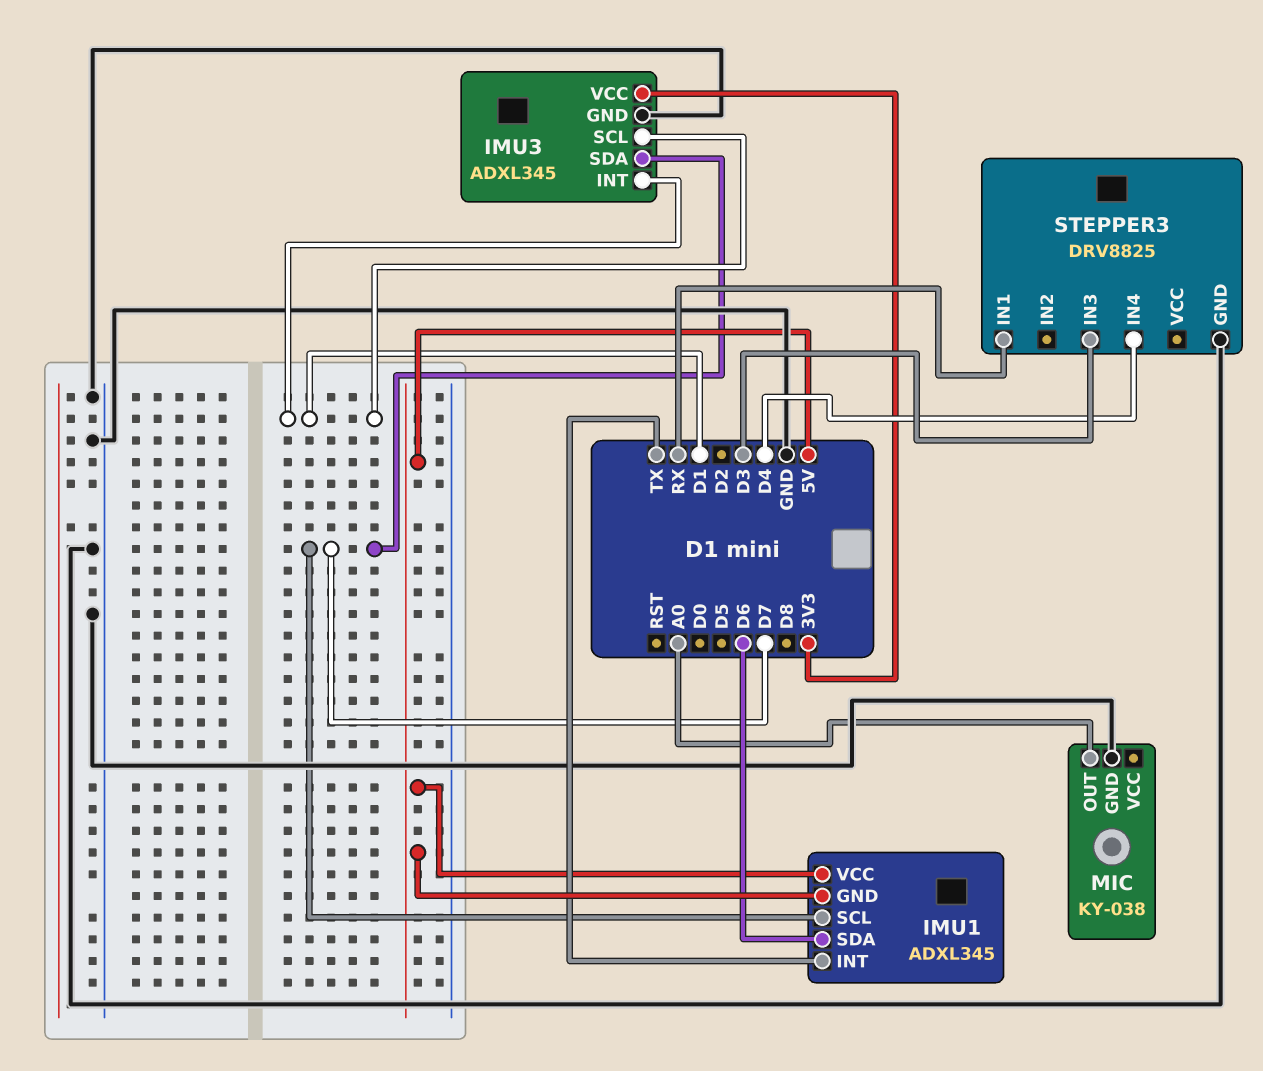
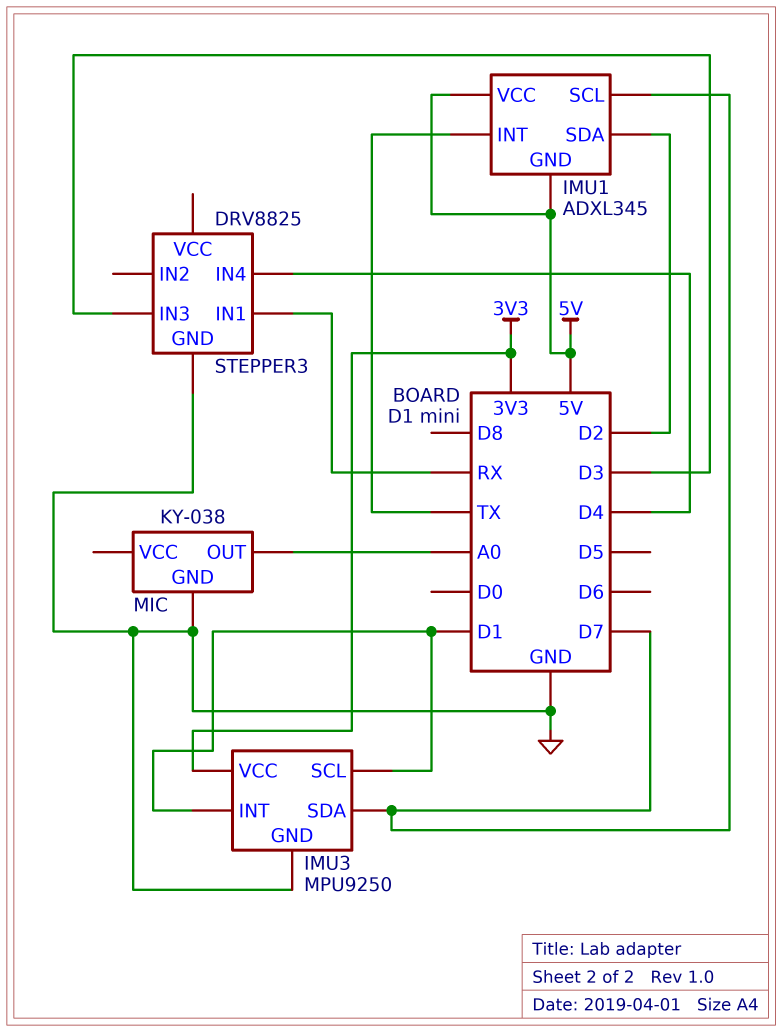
IMU1 pin SDA: D6 -> D2
IMU3: ADXL345 -> MPU9250

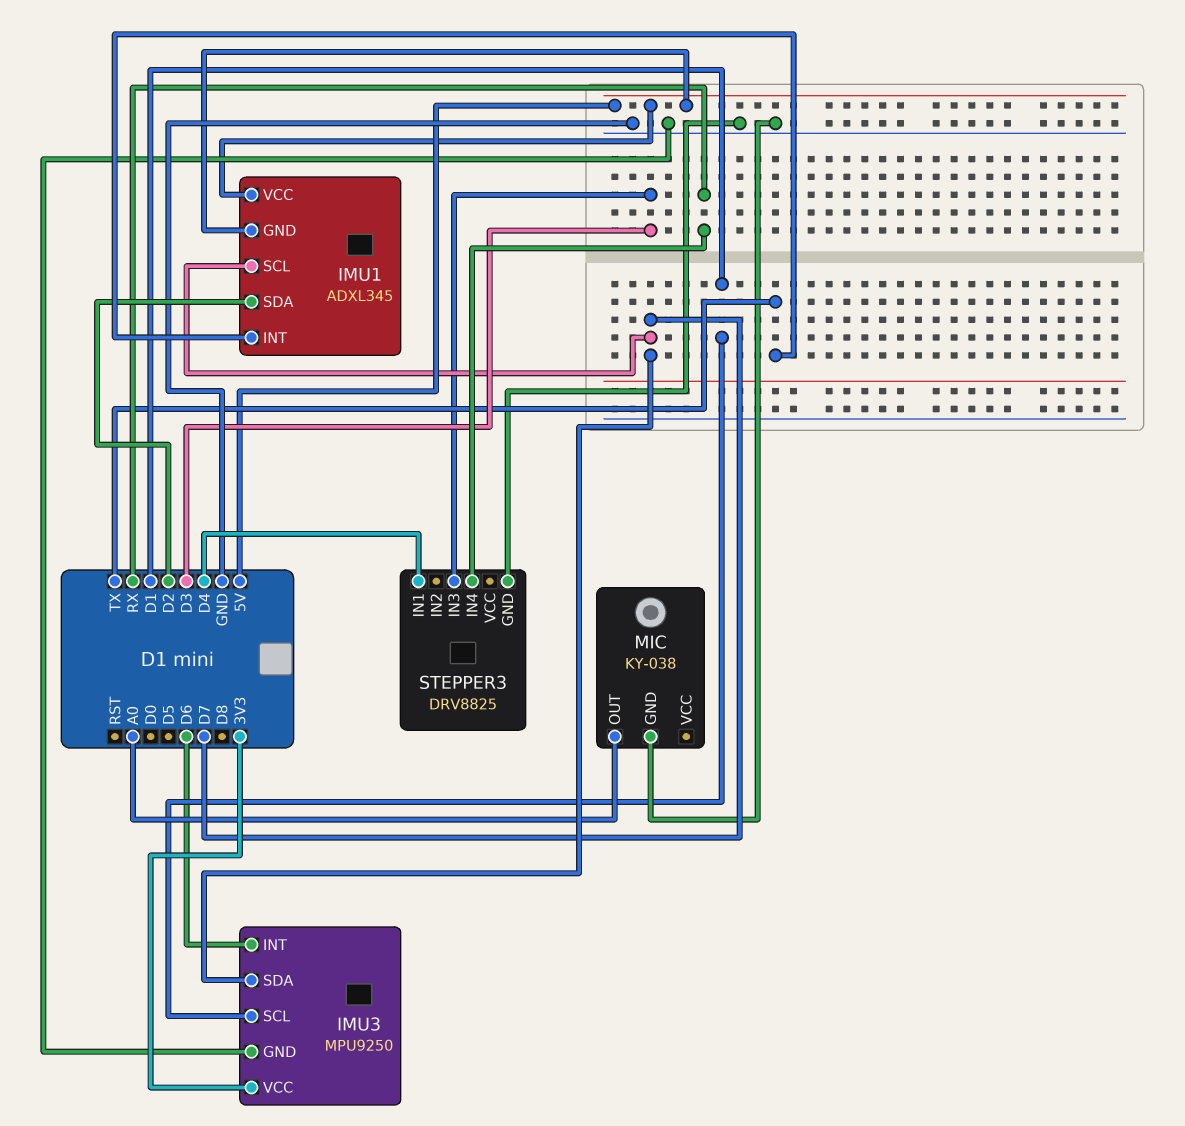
IMU3 pin INT: D1 -> D6
STEPPER3 pin IN1: RX -> D4
STEPPER3 pin IN4: D4 -> RX

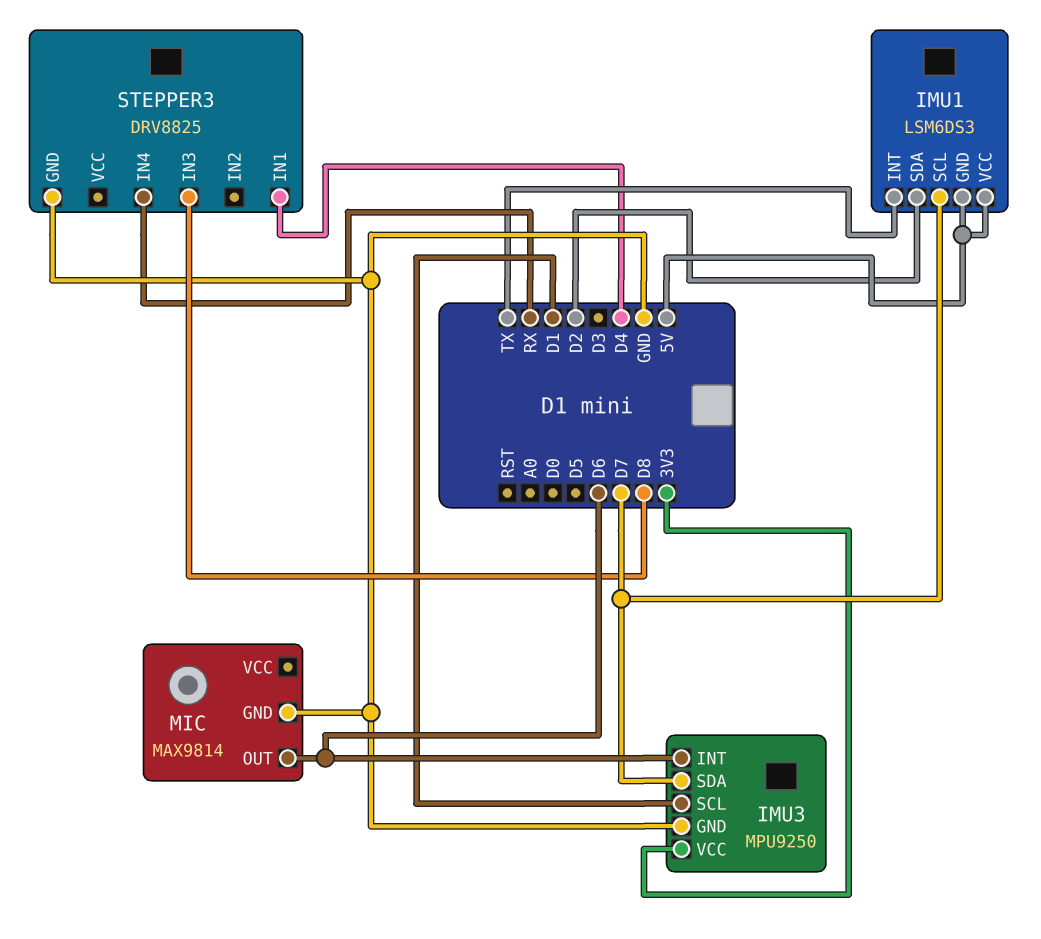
IMU1: ADXL345 -> LSM6DS3
MIC: KY-038 -> MAX9814
MIC pin OUT: A0 -> D6
STEPPER3 pin IN3: D3 -> D8

